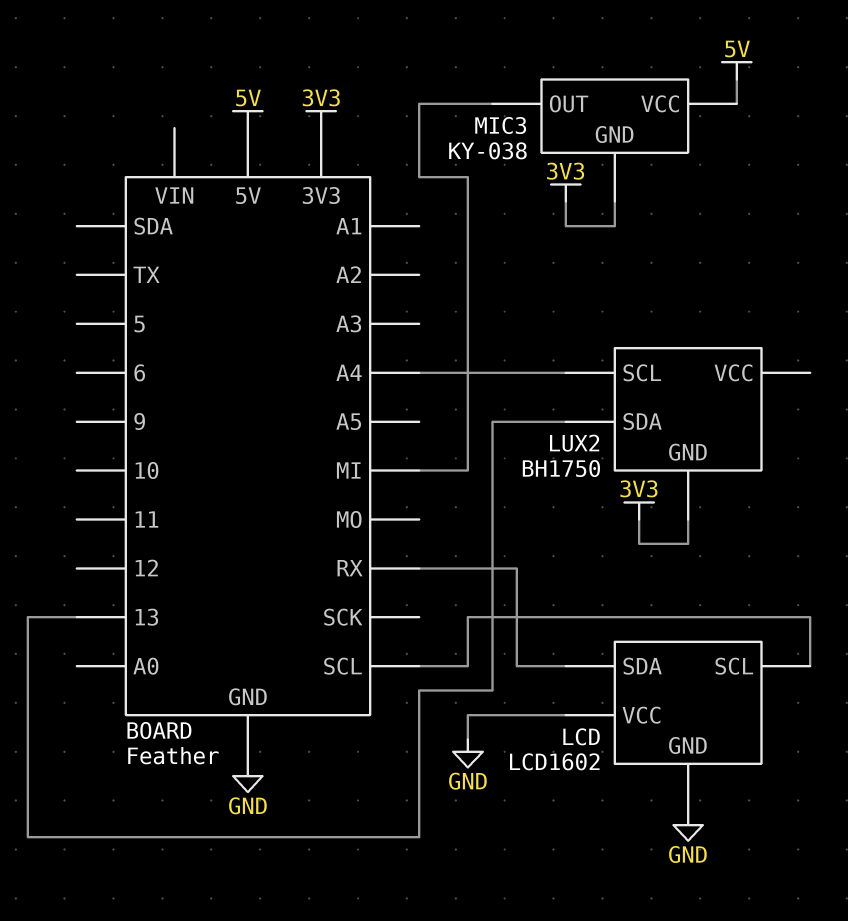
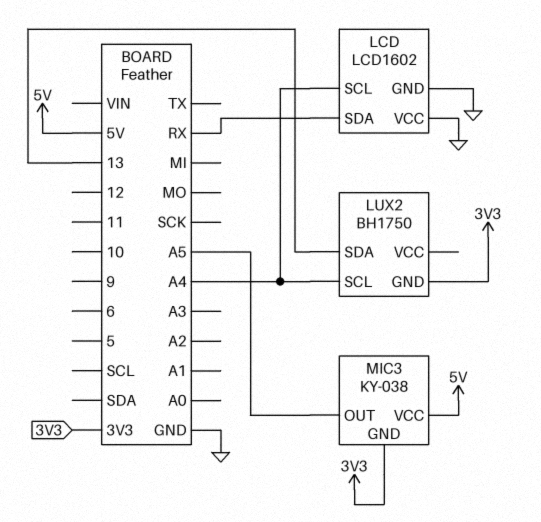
LCD pin SCL: SCL -> A4
MIC3 pin OUT: MI -> A5

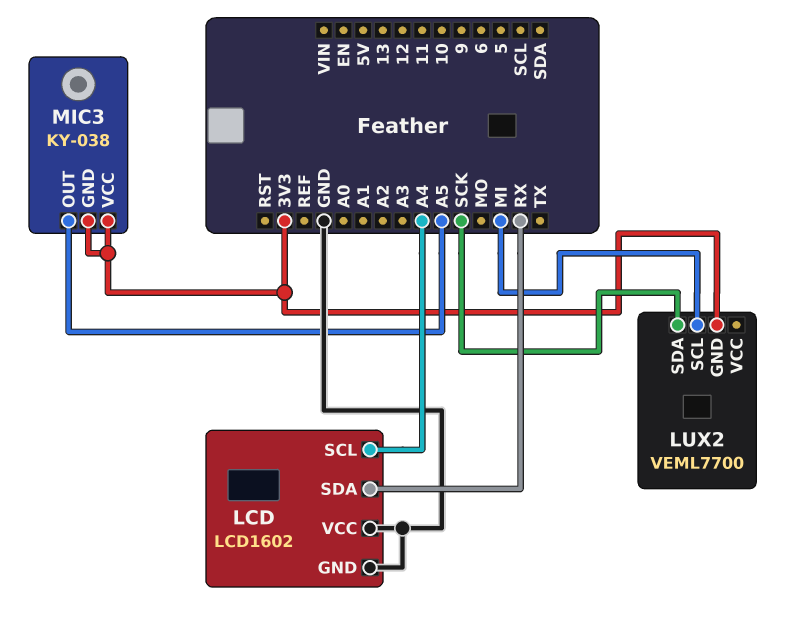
LUX2: BH1750 -> VEML7700
LUX2 pin SCL: A4 -> MI
LUX2 pin SDA: 13 -> SCK
MIC3 pin VCC: 5V -> 3V3

